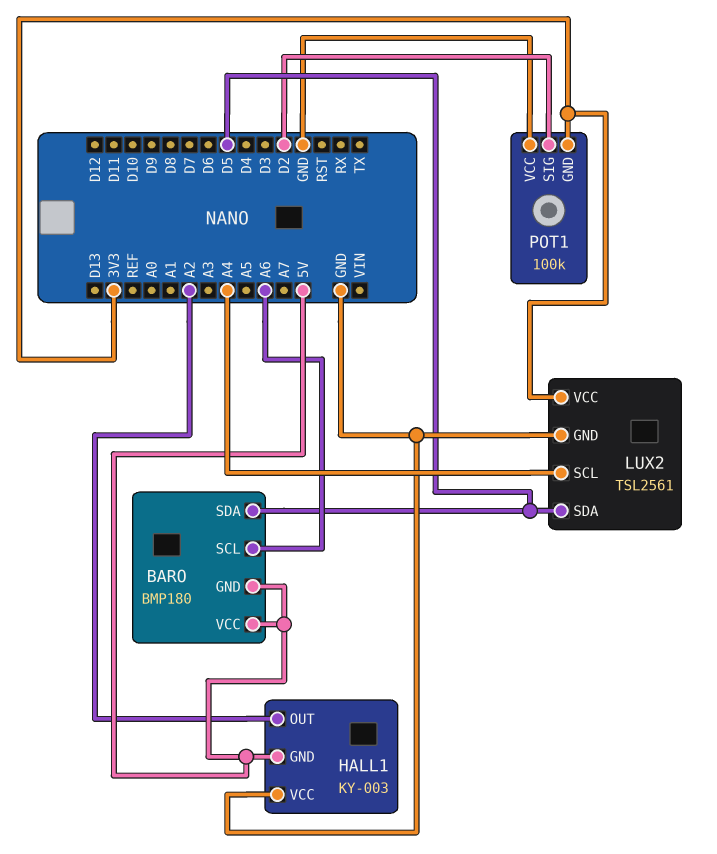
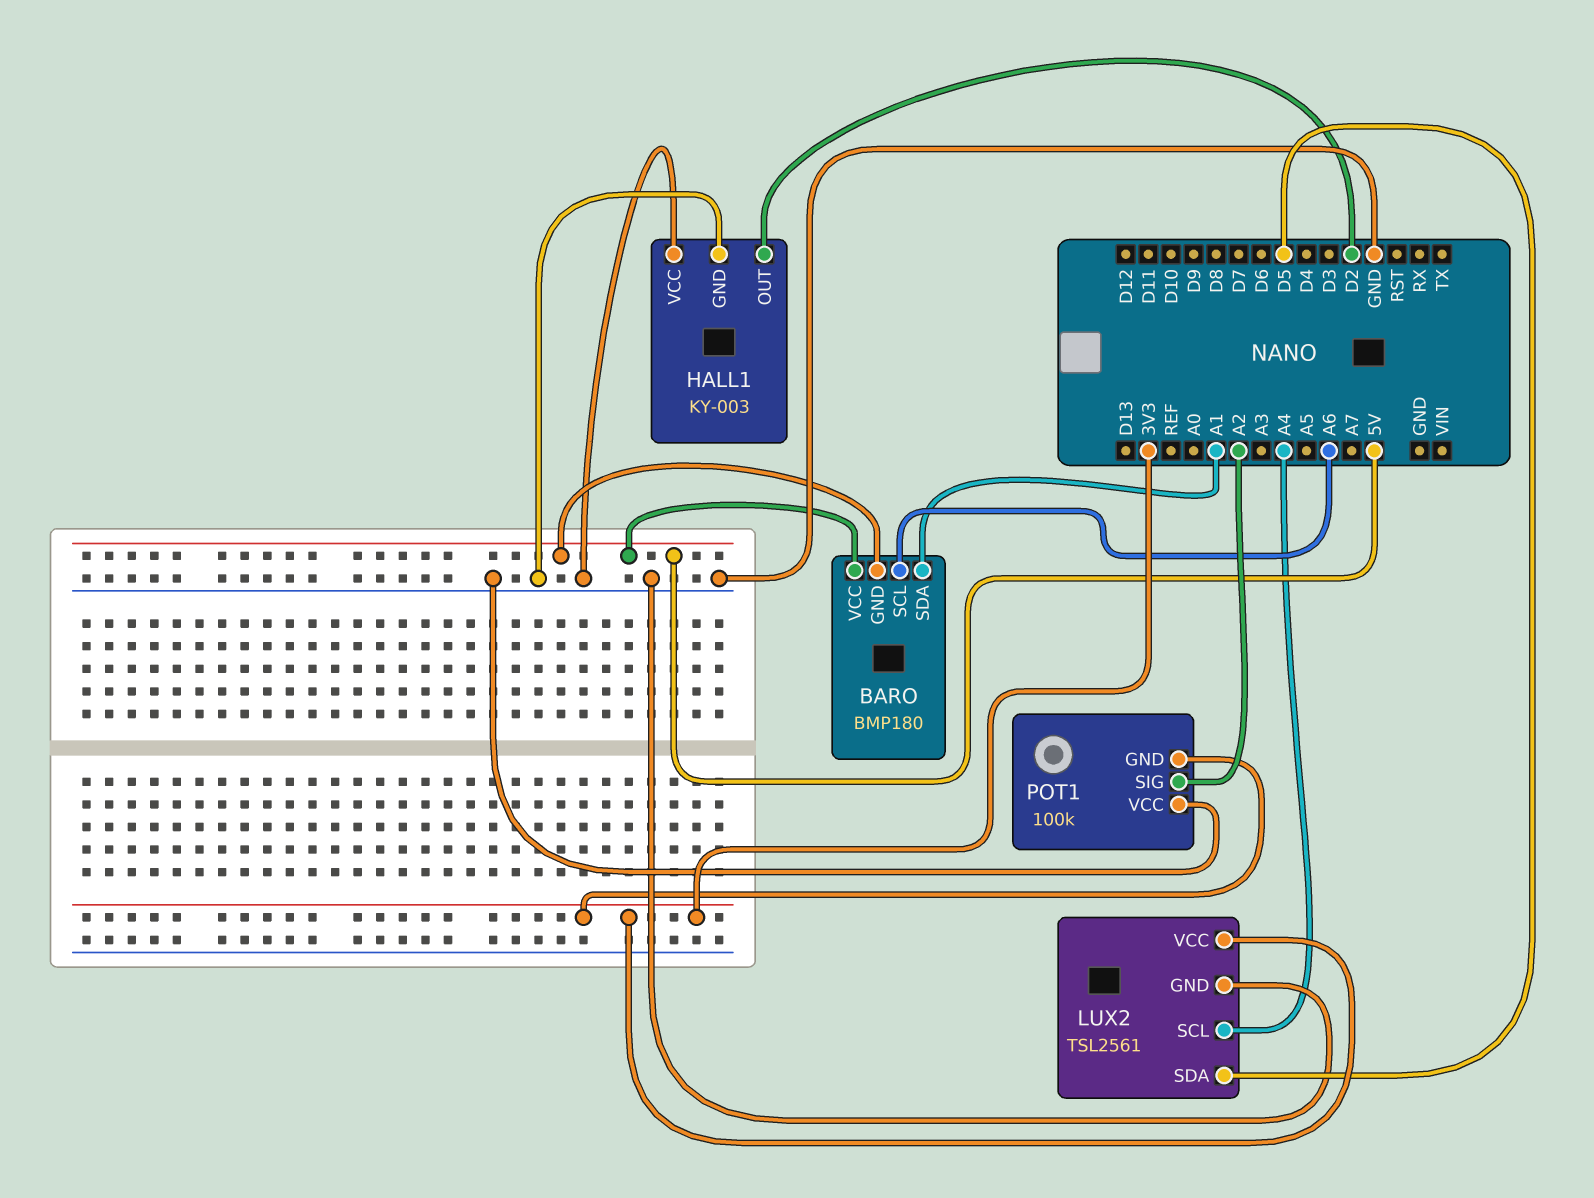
BARO pin SDA: D5 -> A1
HALL1 pin GND: 5V -> GND
HALL1 pin OUT: A2 -> D2
POT1 pin SIG: D2 -> A2

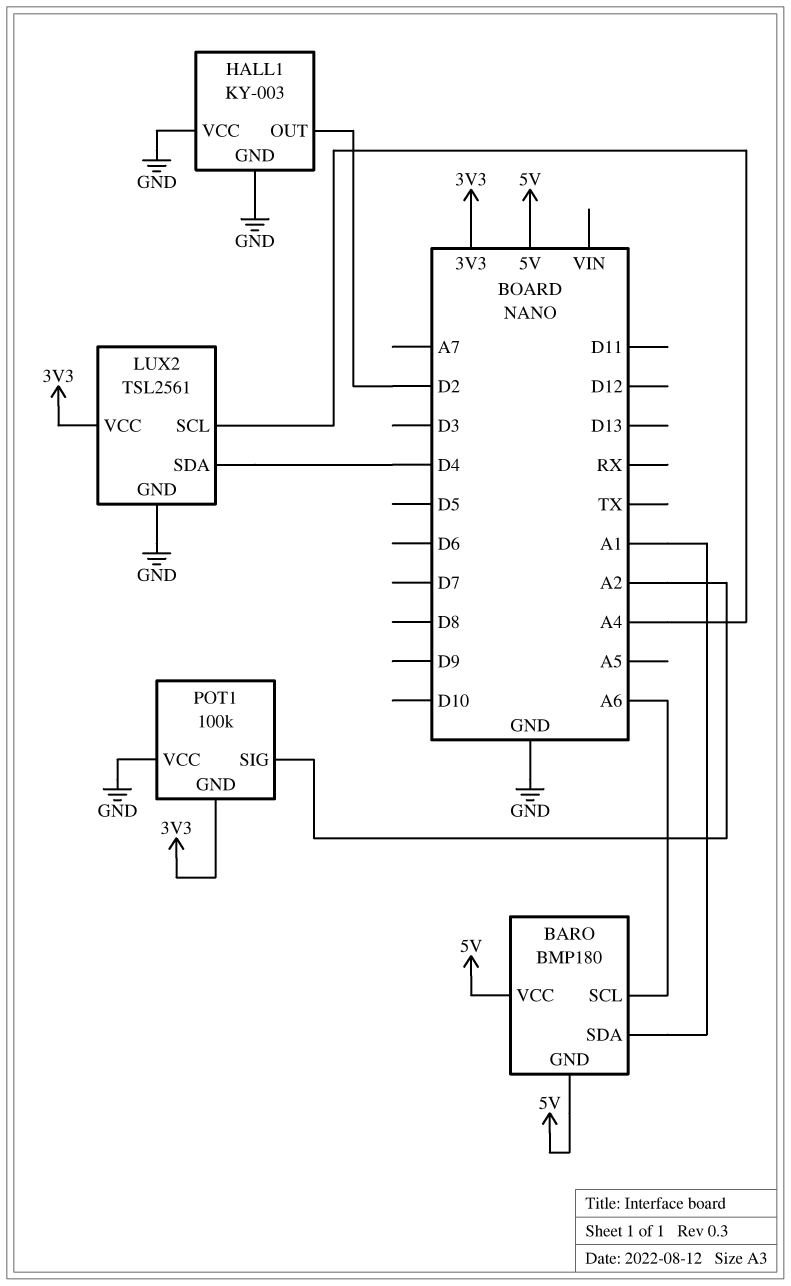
LUX2 pin SDA: D5 -> D4

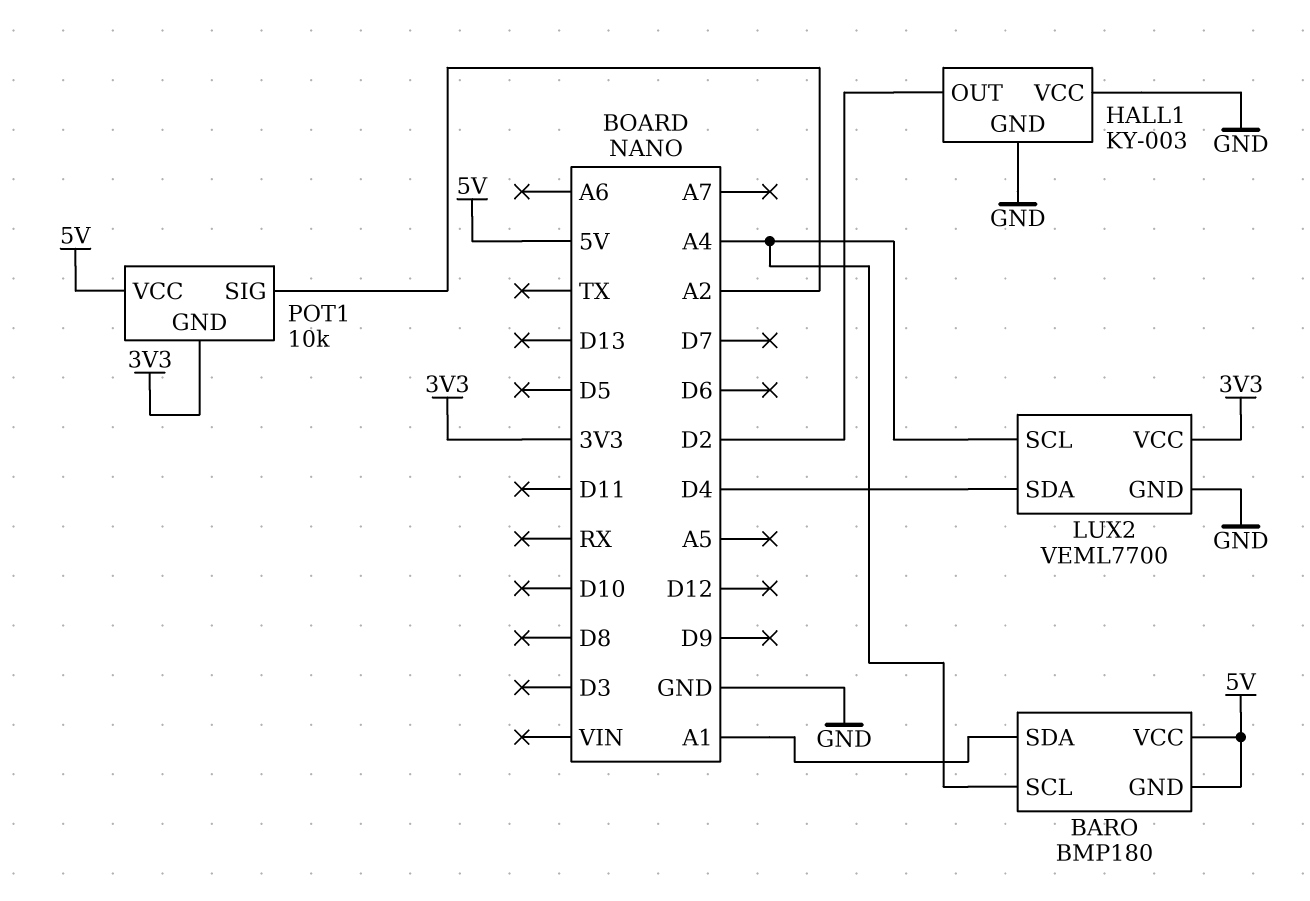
BARO pin SCL: A6 -> A4
LUX2: TSL2561 -> VEML7700
POT1: 100k -> 10k
POT1 pin VCC: GND -> 5V

